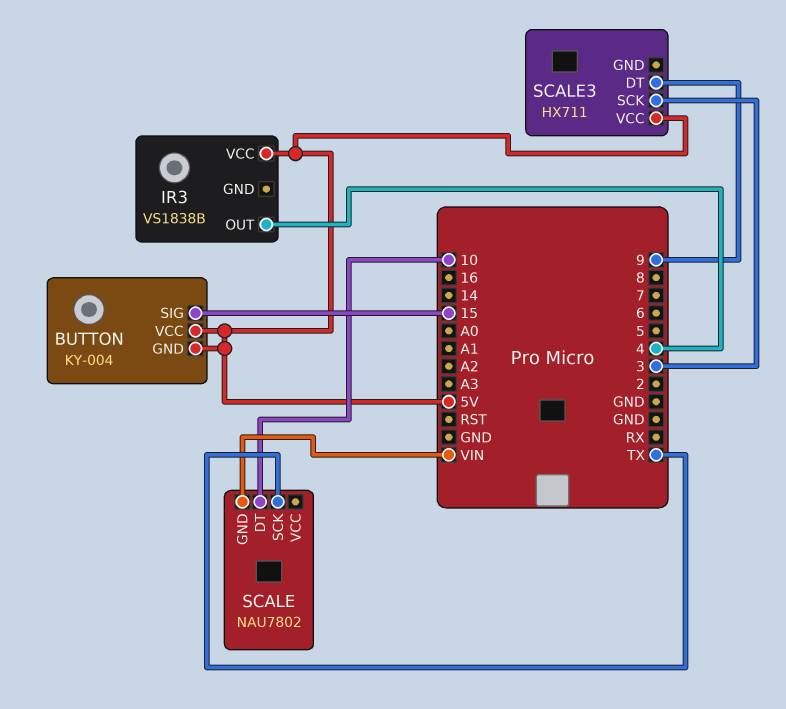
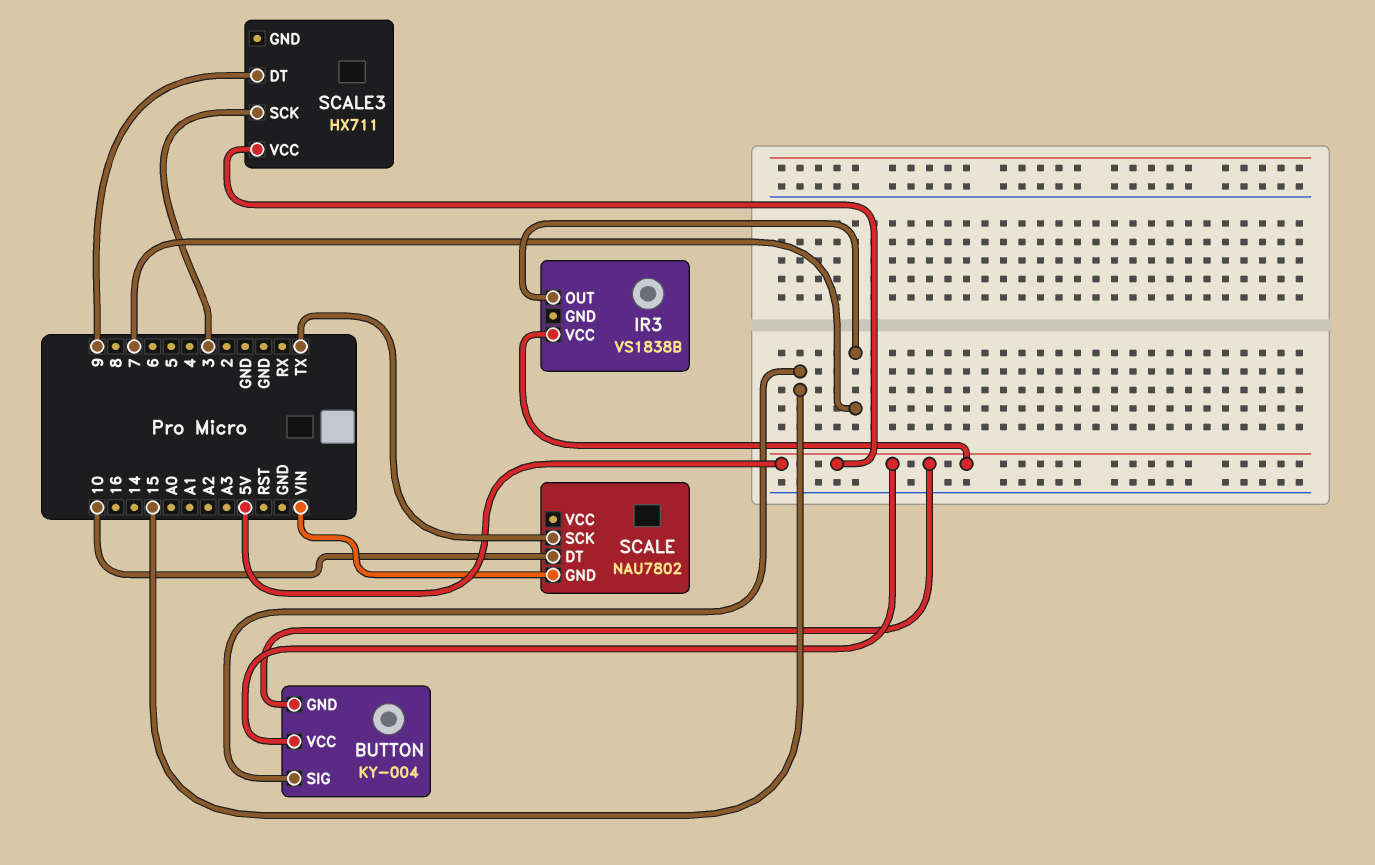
IR3 pin OUT: 4 -> 7

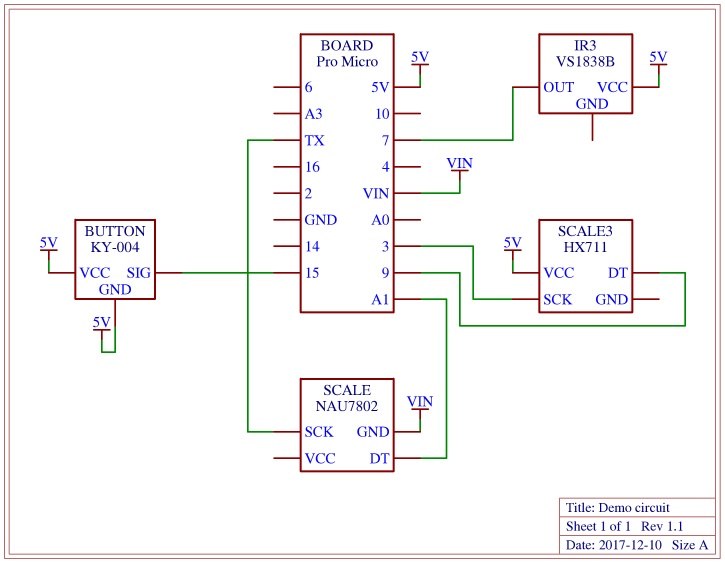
SCALE pin DT: 10 -> A1

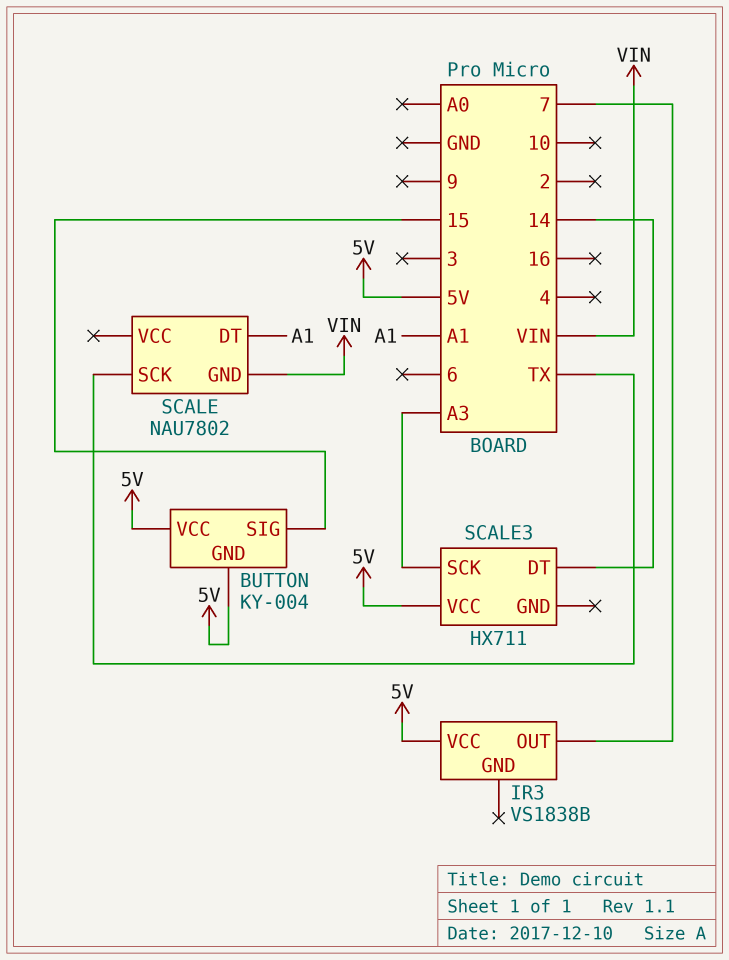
SCALE3 pin DT: 9 -> 14
SCALE3 pin SCK: 3 -> A3

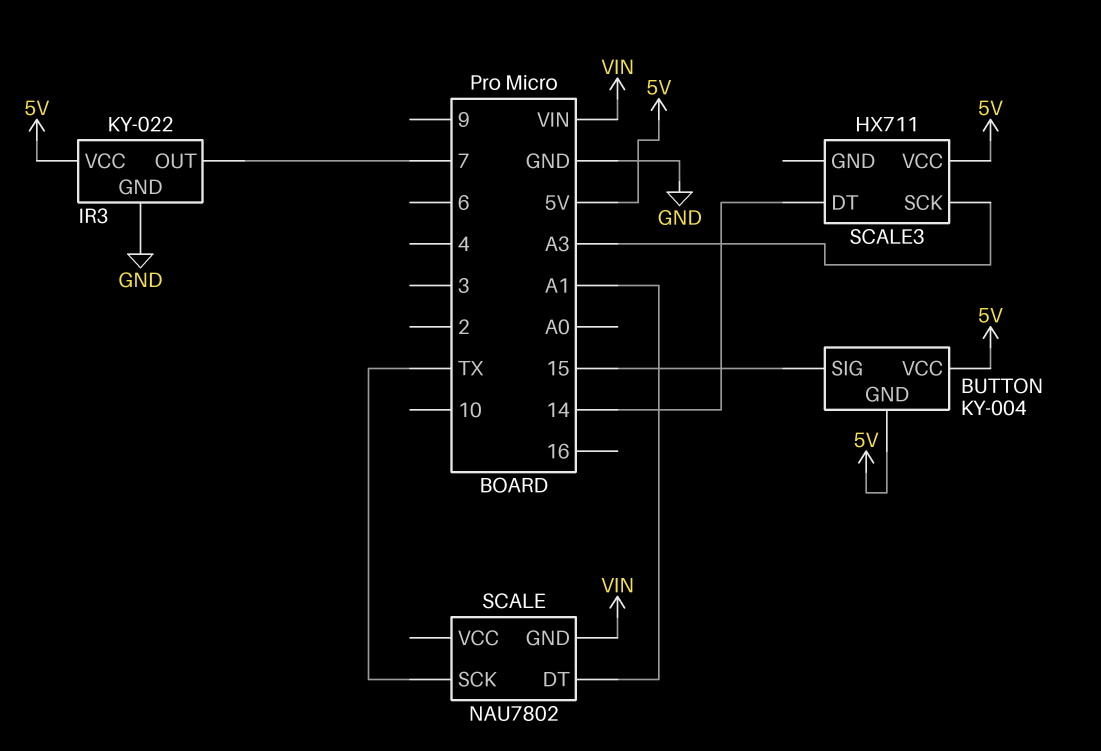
IR3: VS1838B -> KY-022
IR3 pin GND: none -> GND

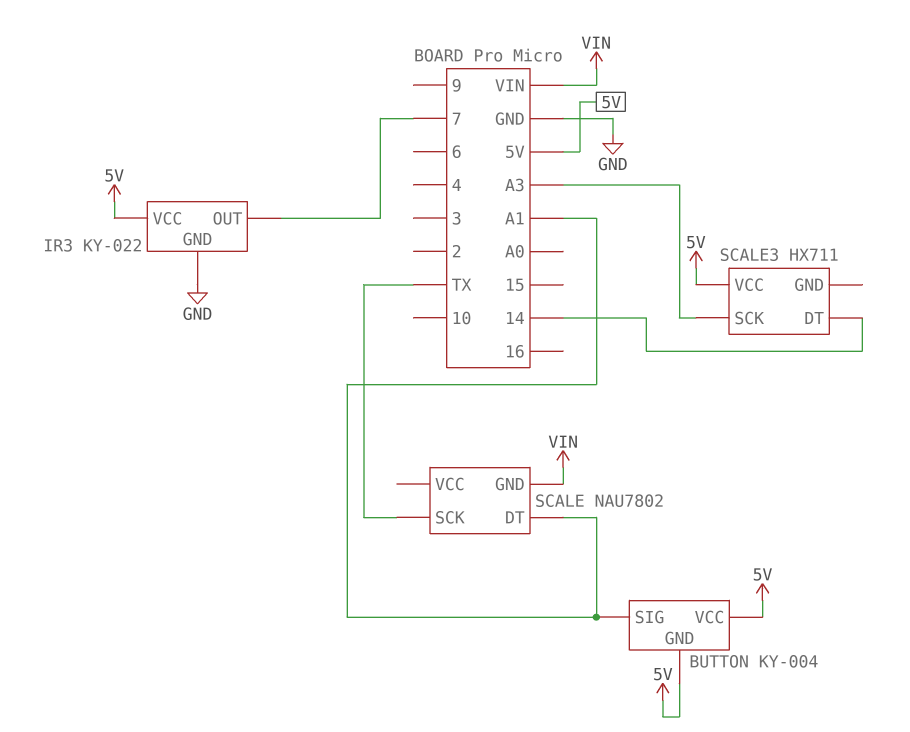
BUTTON pin SIG: 15 -> A1

